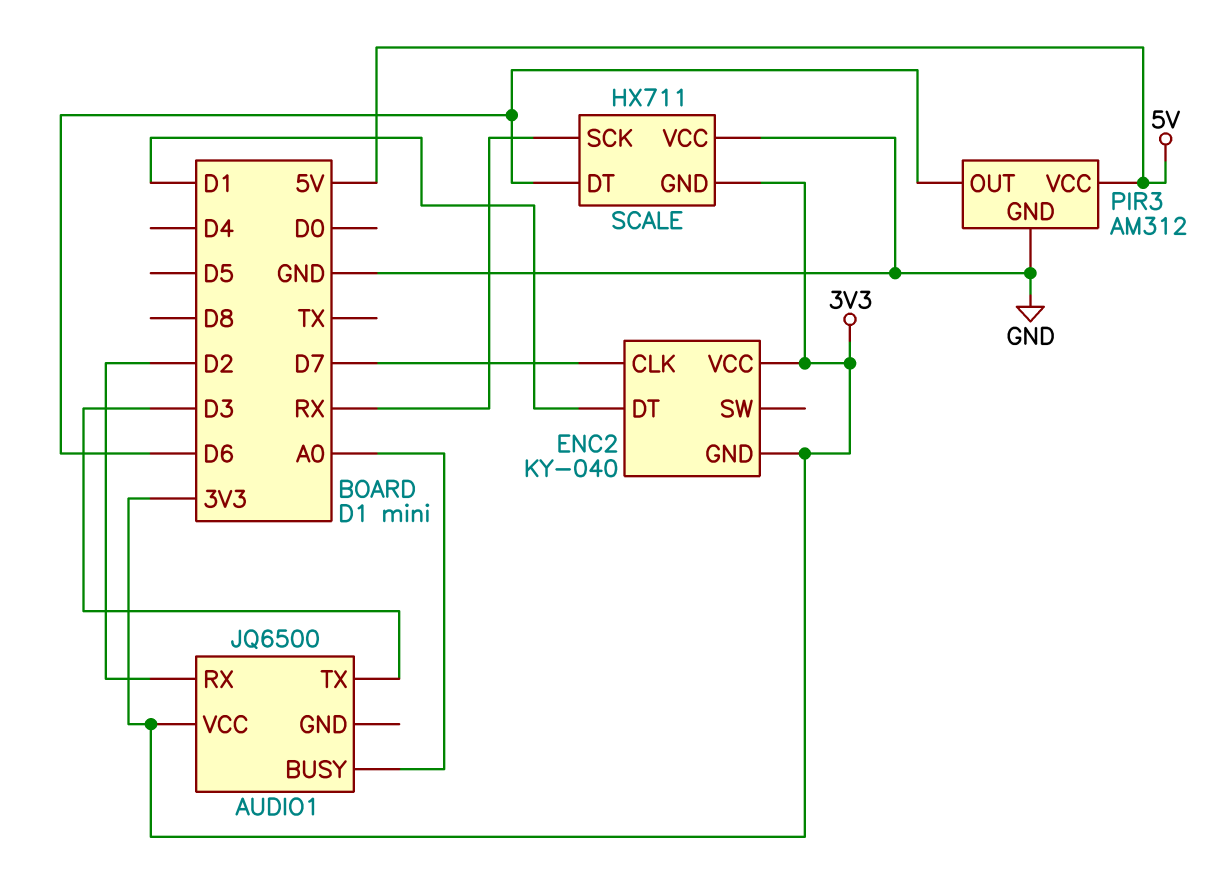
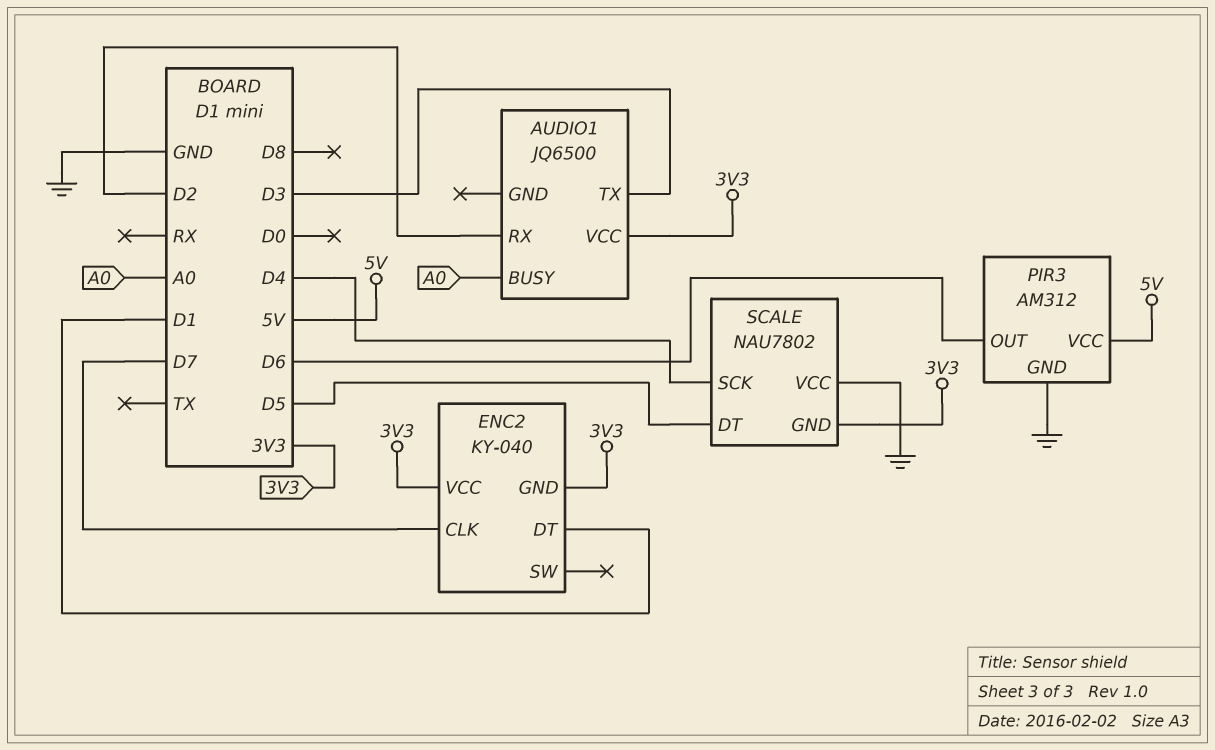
SCALE: HX711 -> NAU7802
SCALE pin DT: D6 -> D5
SCALE pin SCK: RX -> D4

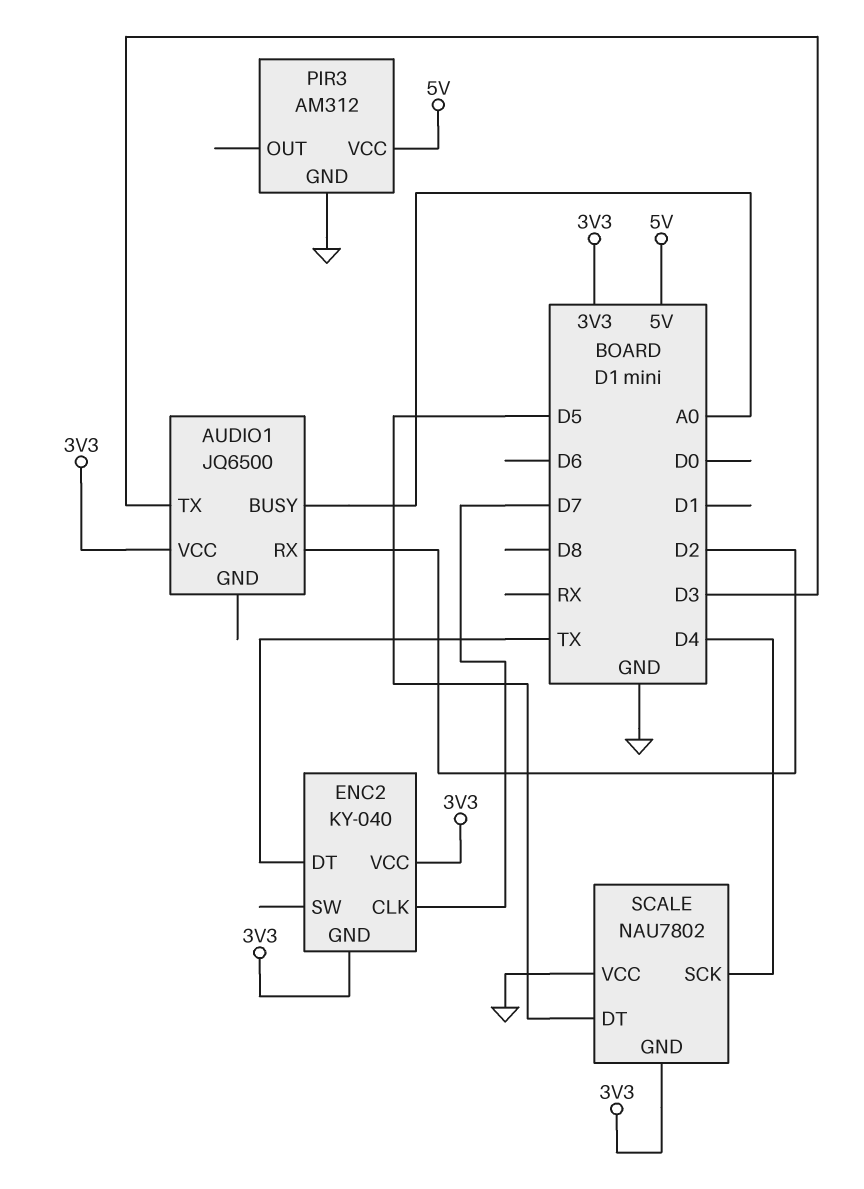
ENC2 pin DT: D1 -> TX
PIR3 pin OUT: D6 -> none

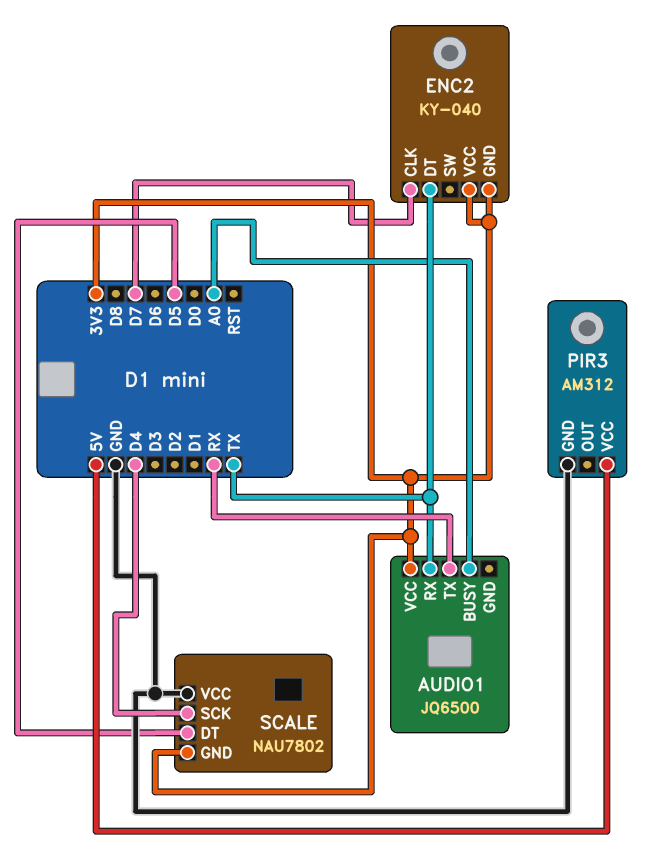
AUDIO1 pin RX: D2 -> TX
AUDIO1 pin TX: D3 -> RX

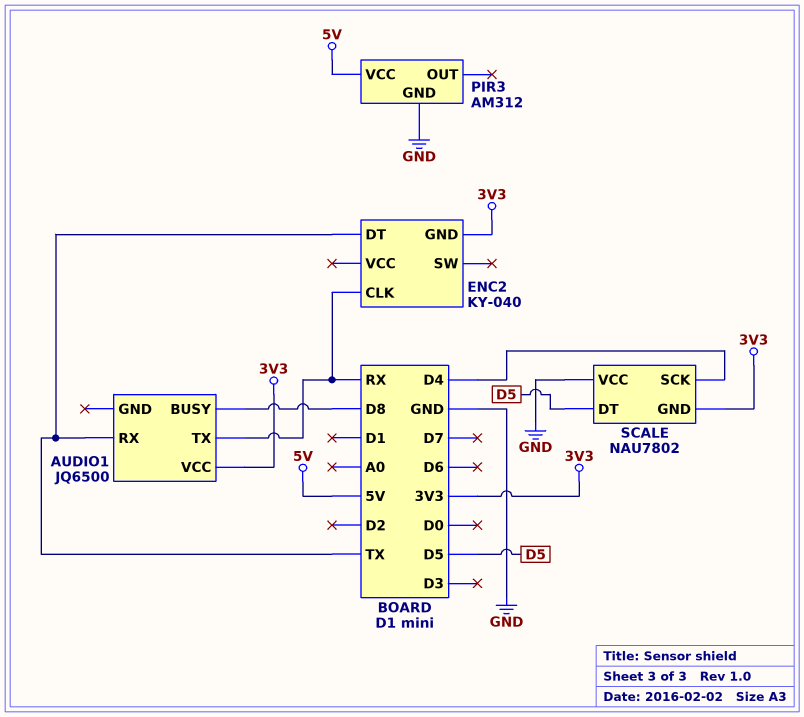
AUDIO1 pin BUSY: A0 -> D8
ENC2 pin CLK: D7 -> RX
ENC2 pin VCC: 3V3 -> none

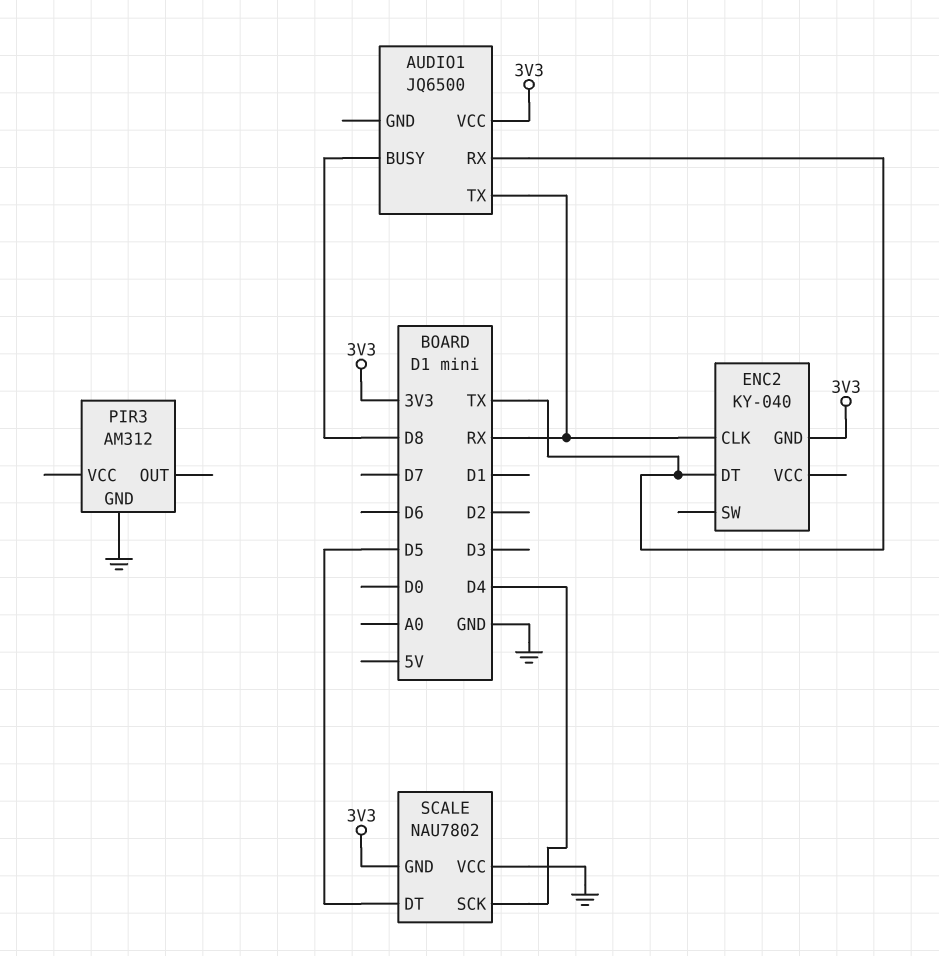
PIR3 pin VCC: 5V -> none

